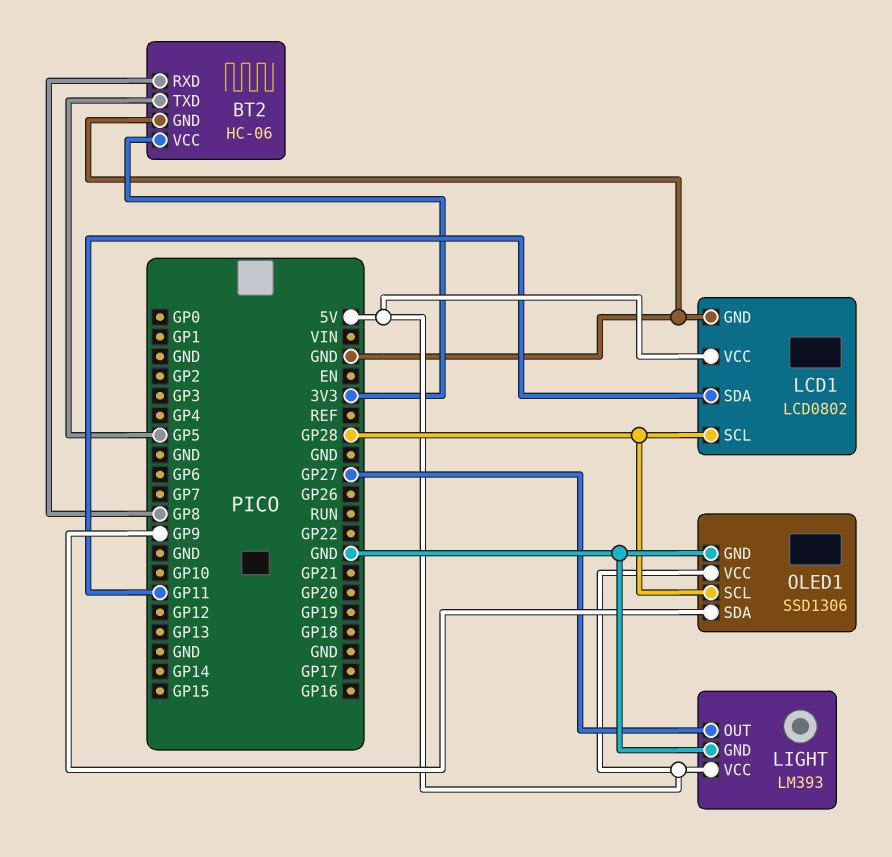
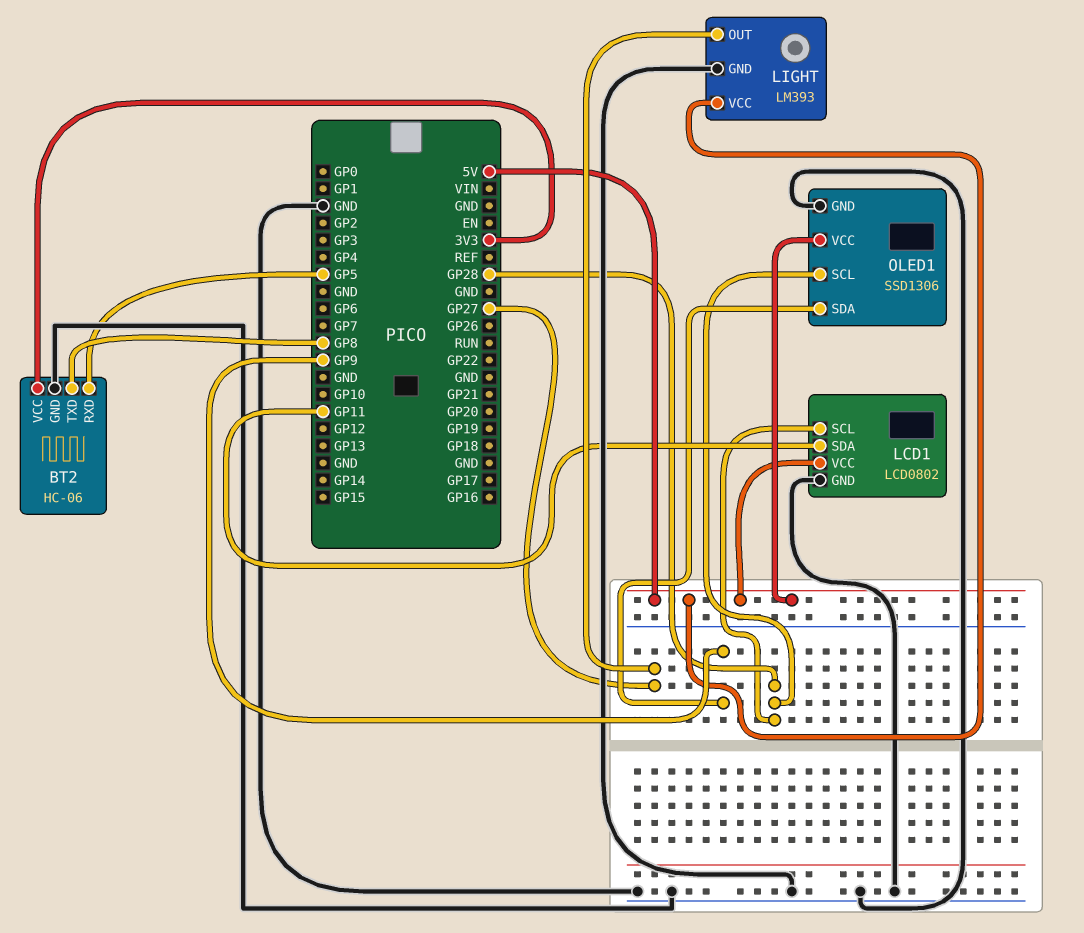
BT2 pin RXD: GP8 -> GP5
BT2 pin TXD: GP5 -> GP8

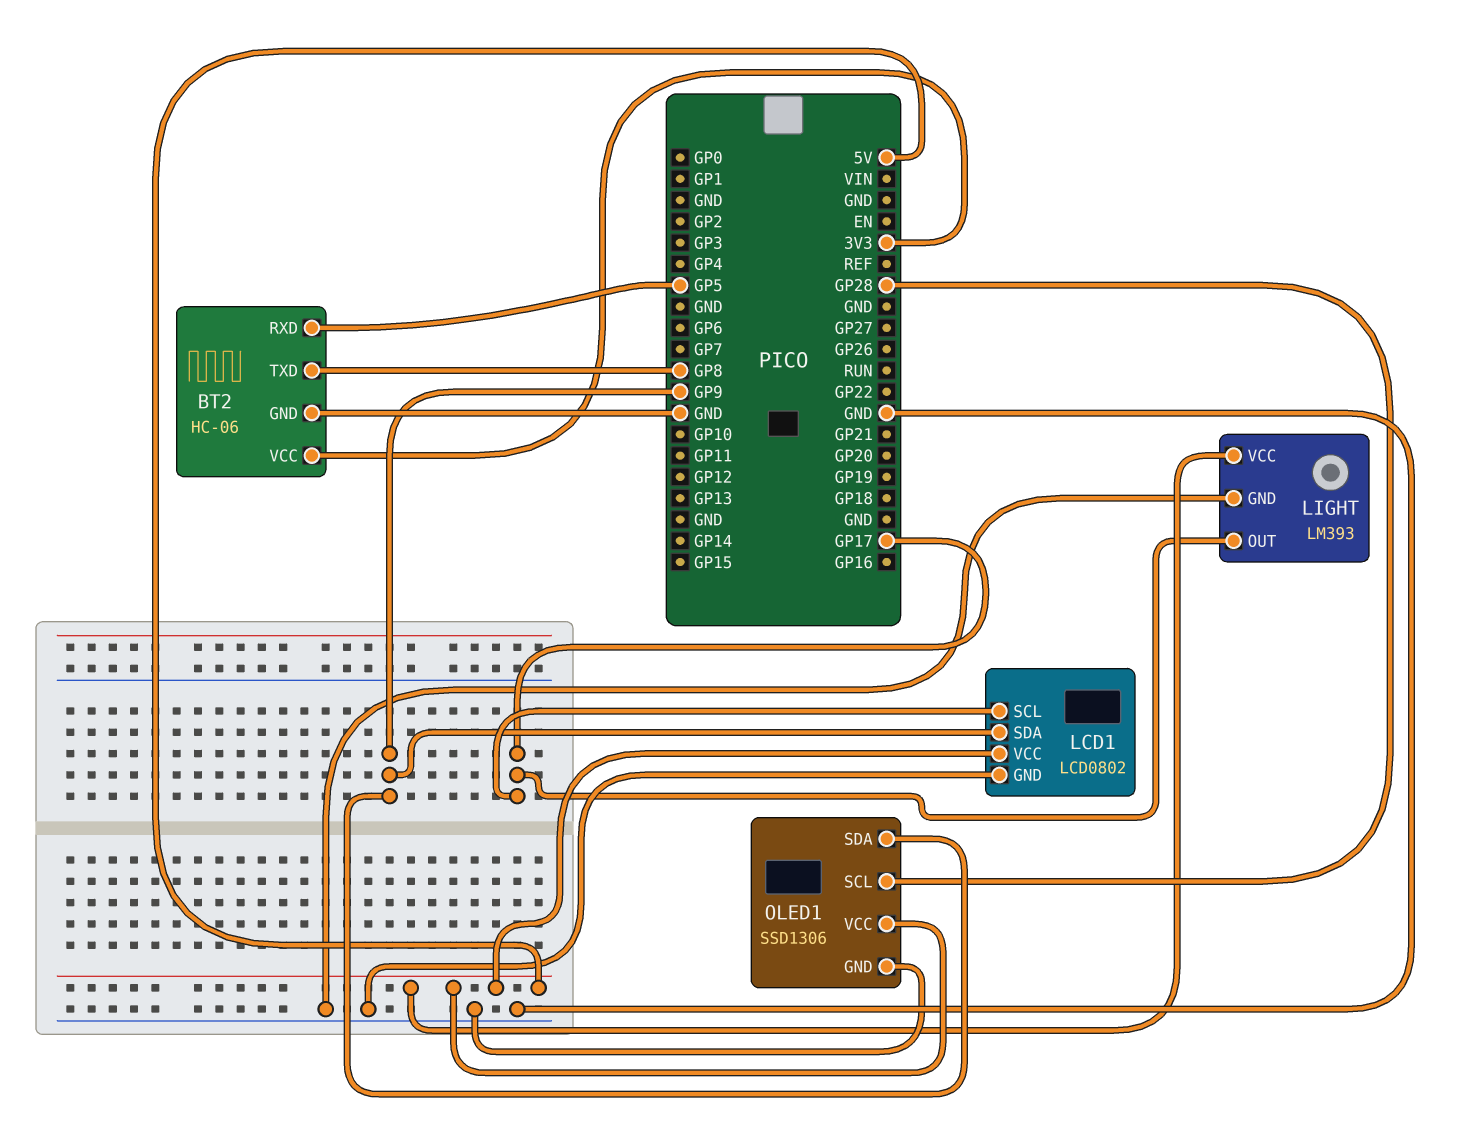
LCD1 pin SCL: GP28 -> GP17
LCD1 pin SDA: GP11 -> GP9
LIGHT pin OUT: GP27 -> GP17

